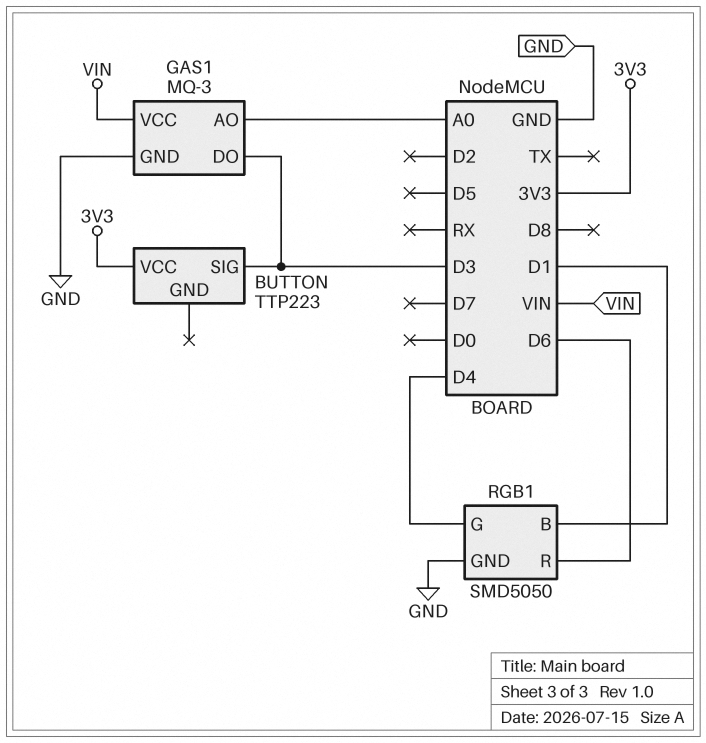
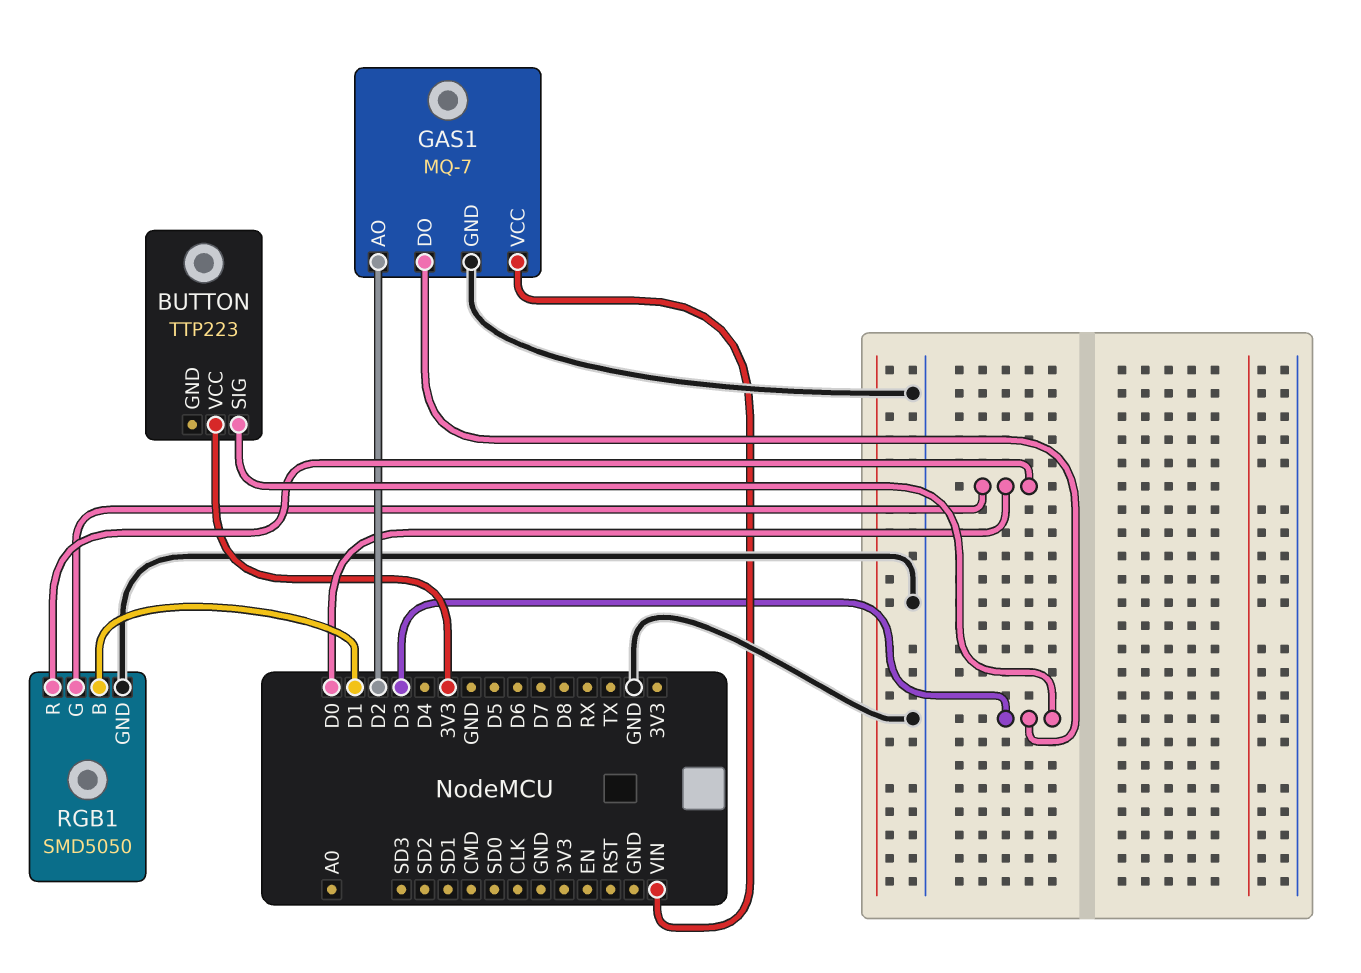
GAS1: MQ-3 -> MQ-7
GAS1 pin AO: A0 -> D2
RGB1 pin G: D4 -> D0
RGB1 pin R: D6 -> D0

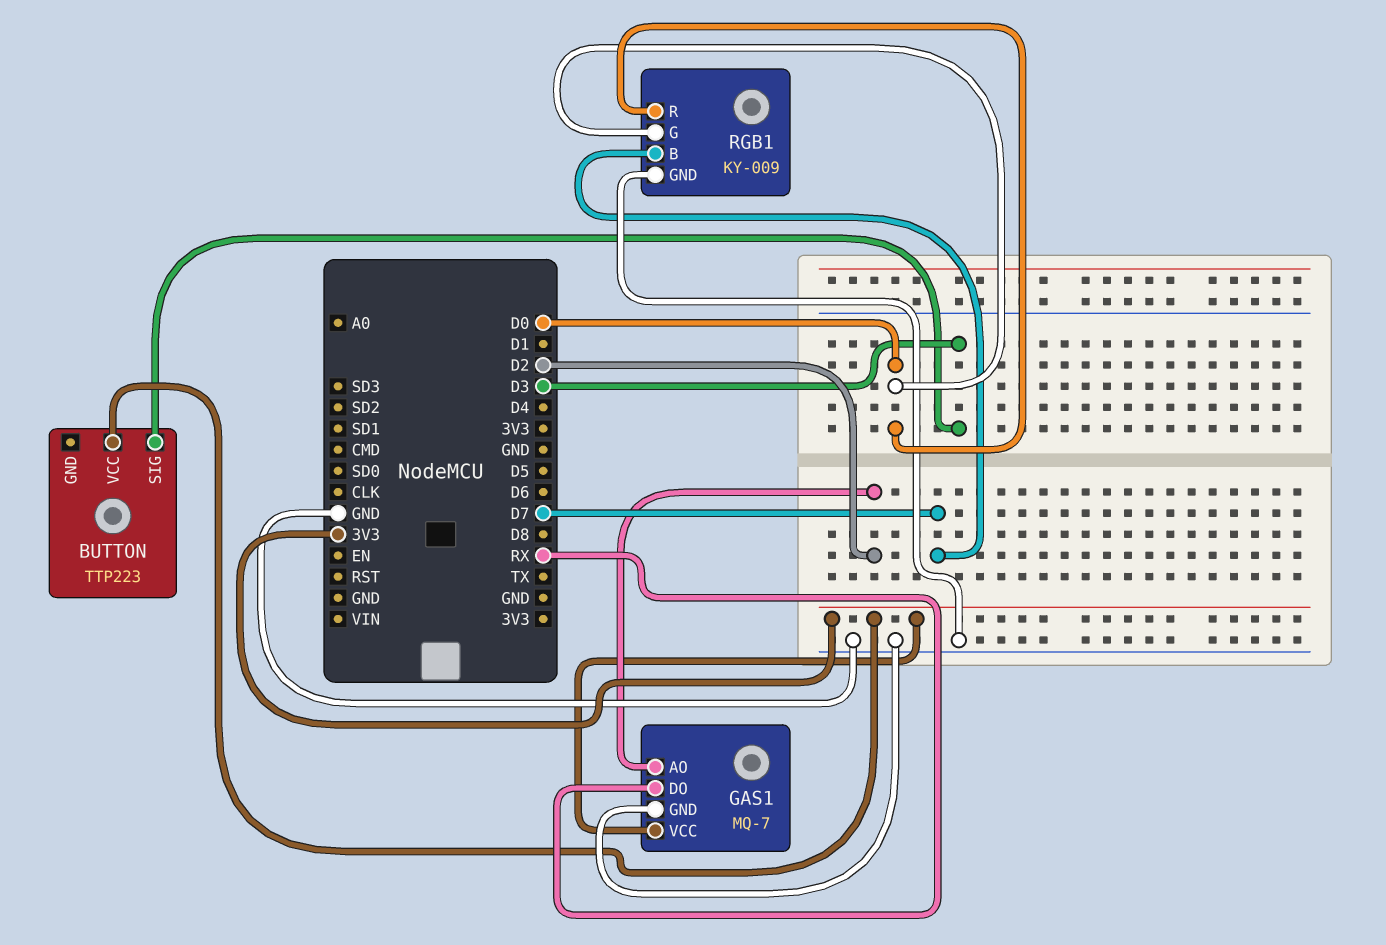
GAS1 pin DO: D3 -> RX
GAS1 pin VCC: VIN -> 3V3
RGB1: SMD5050 -> KY-009
RGB1 pin B: D1 -> D7

